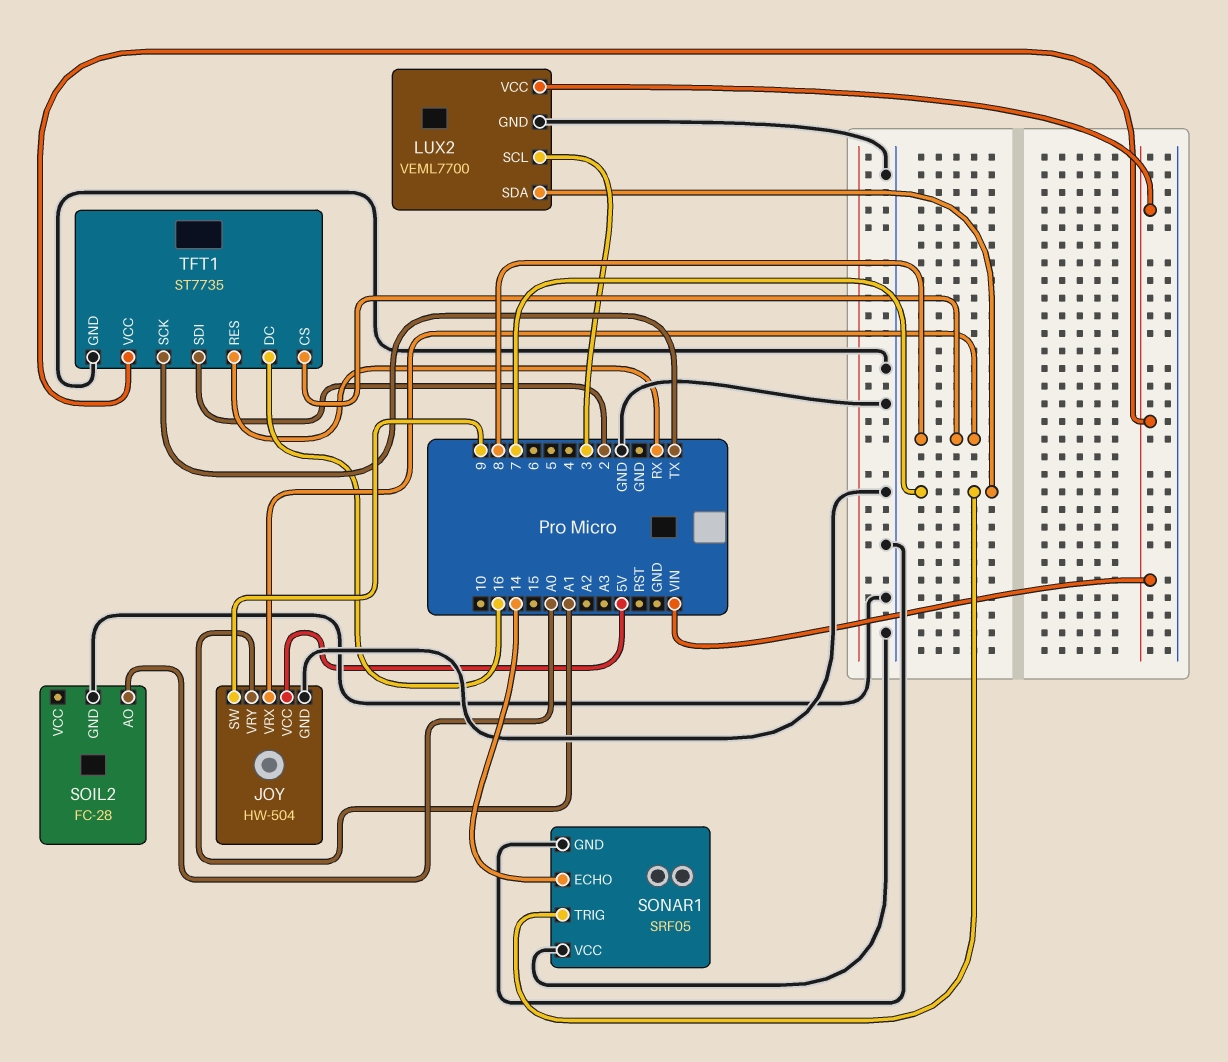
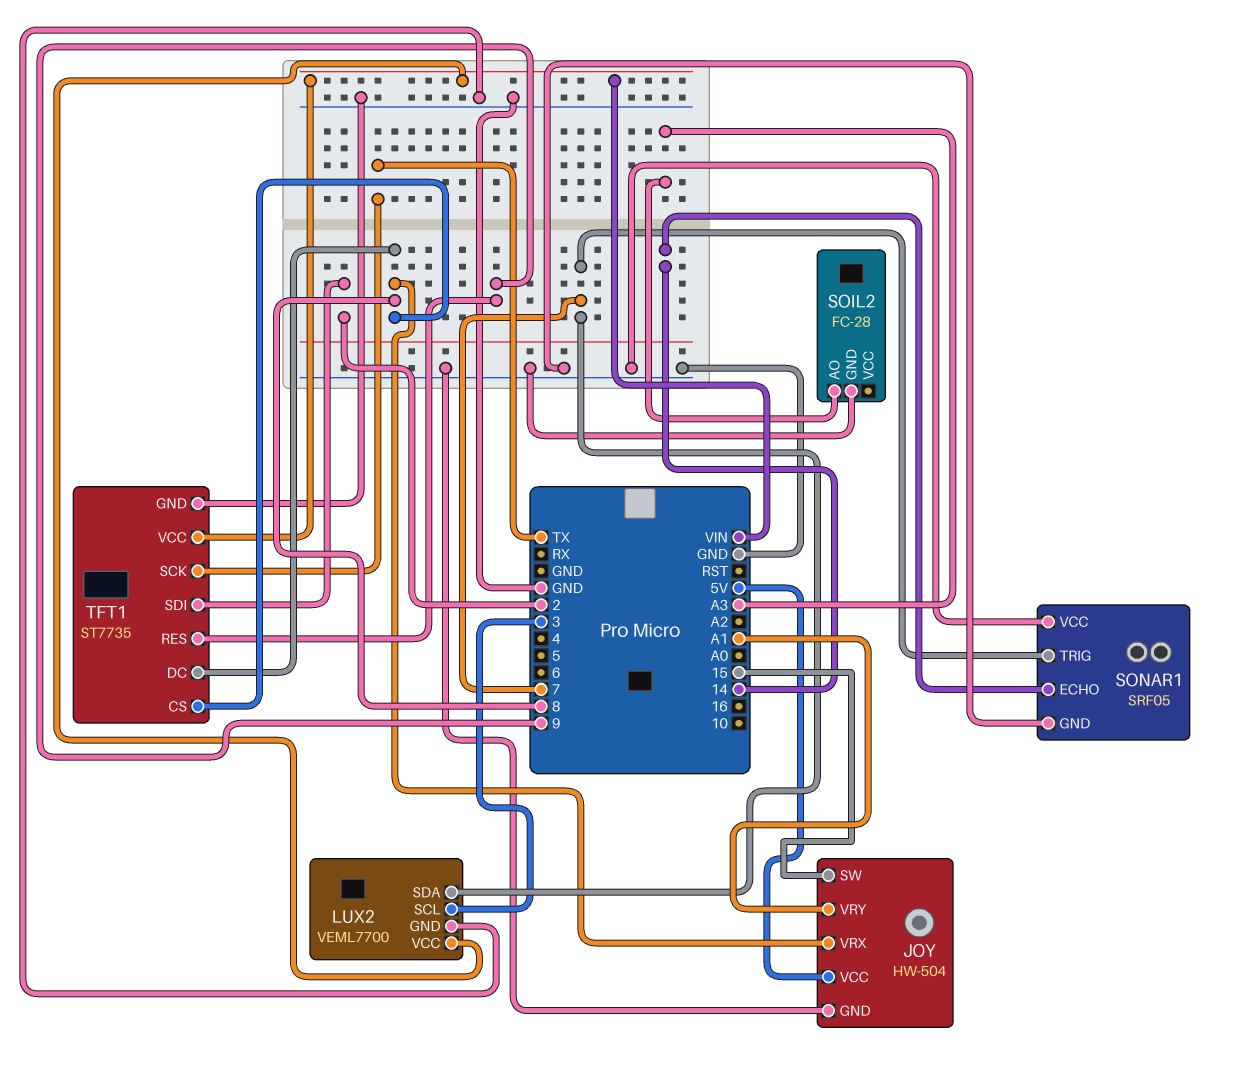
JOY pin SW: 9 -> 15
SOIL2 pin AO: A0 -> A3
TFT1 pin DC: 16 -> 8
TFT1 pin RES: RX -> 9

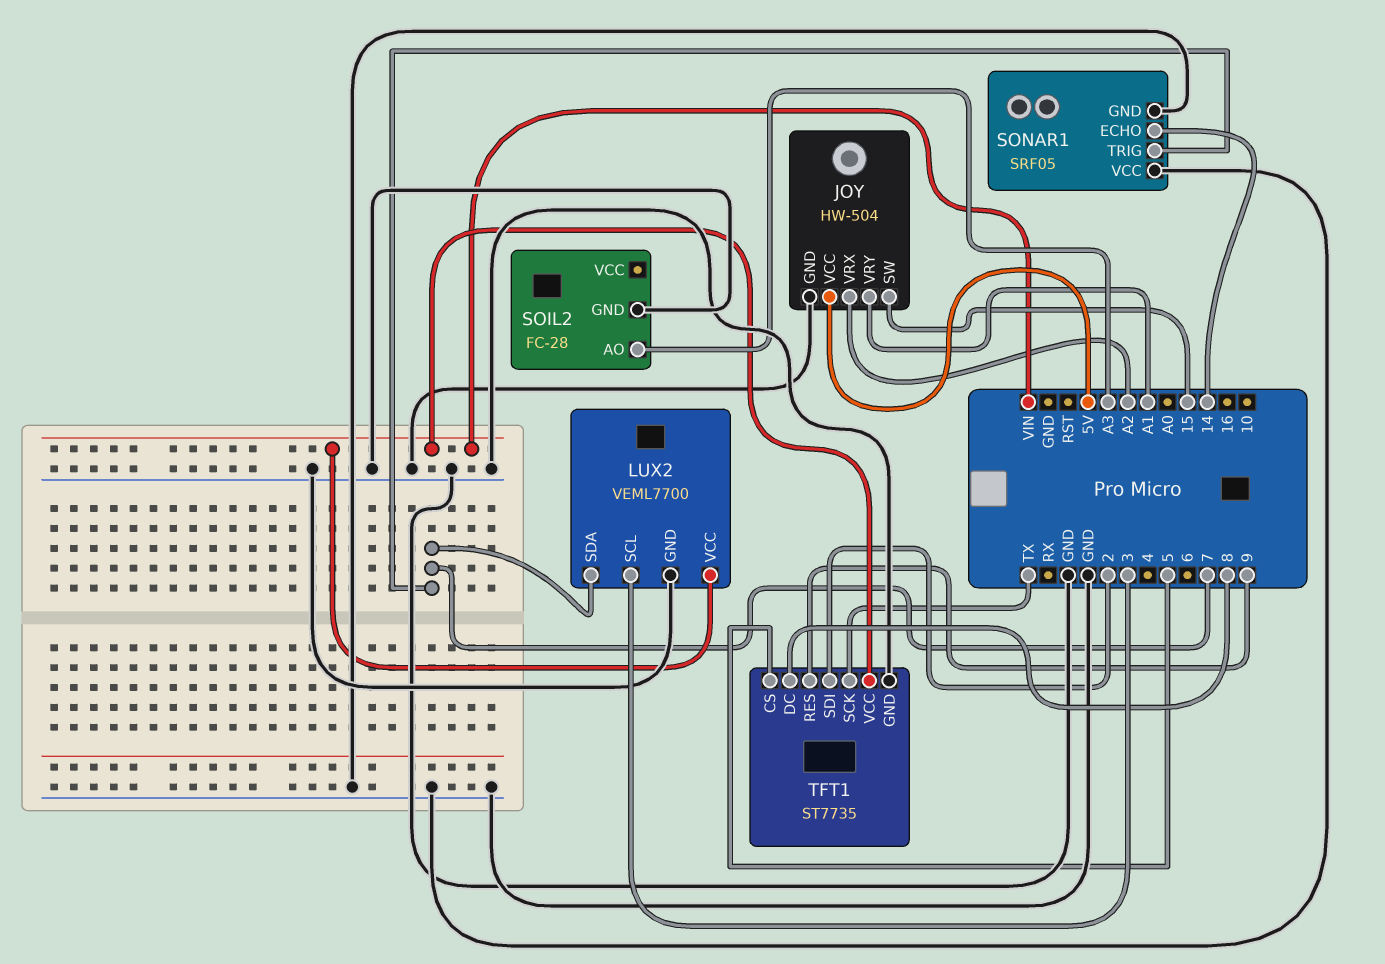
JOY pin VRX: 8 -> A2
TFT1 pin CS: 8 -> 5

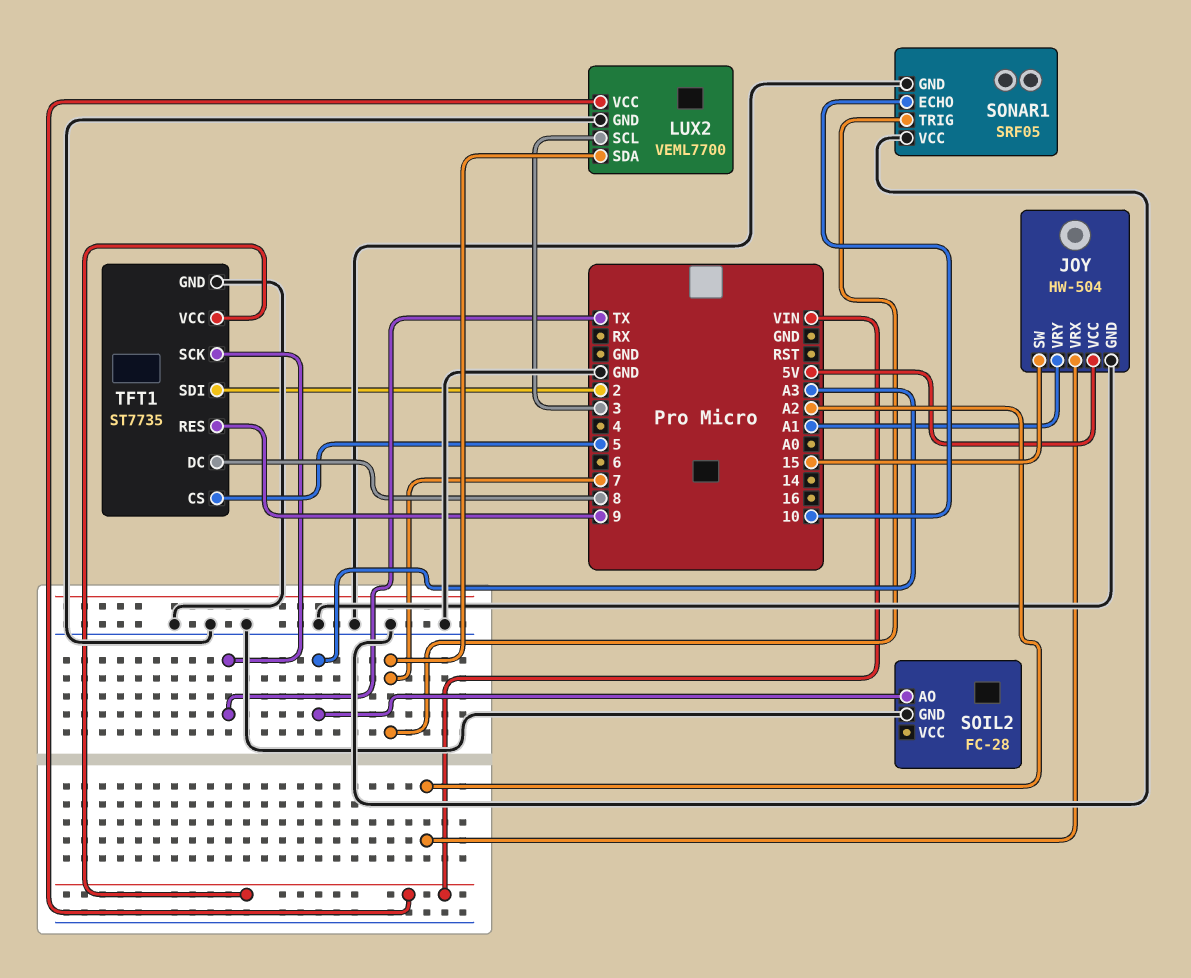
SONAR1 pin ECHO: 14 -> 10

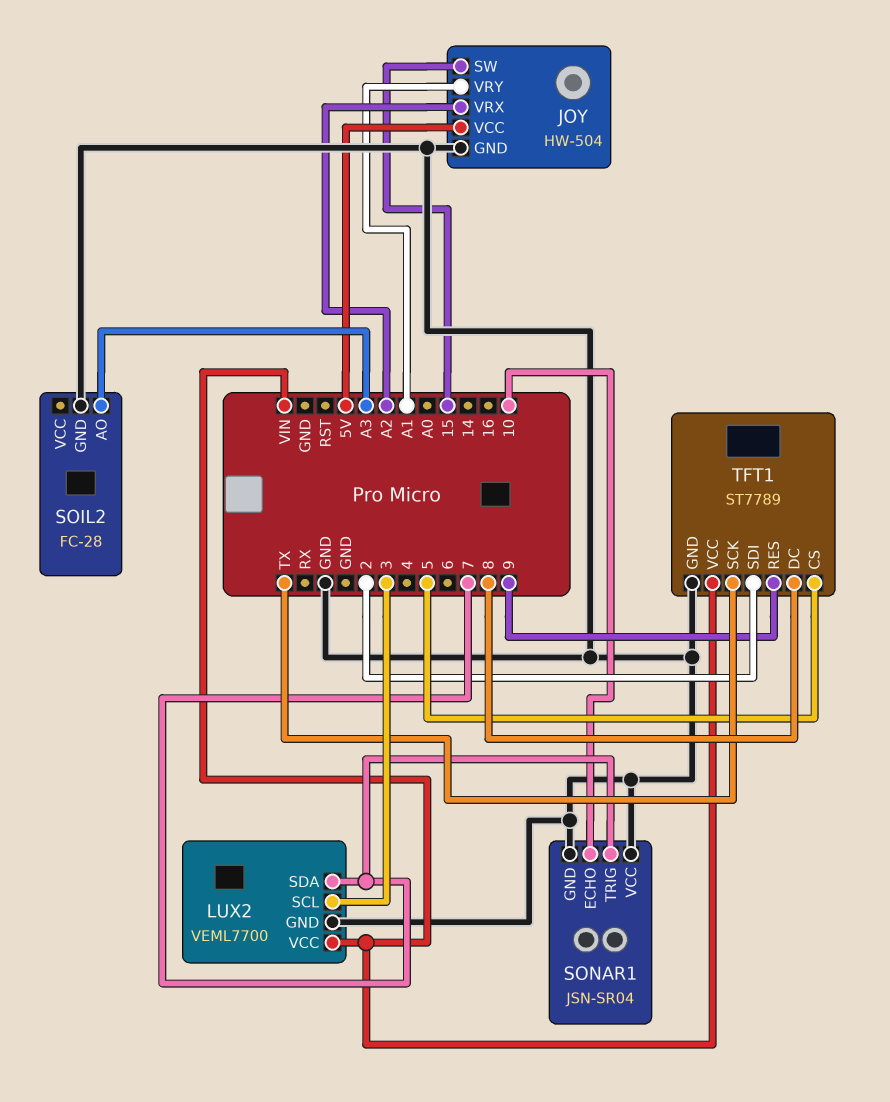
SONAR1: SRF05 -> JSN-SR04
TFT1: ST7735 -> ST7789

